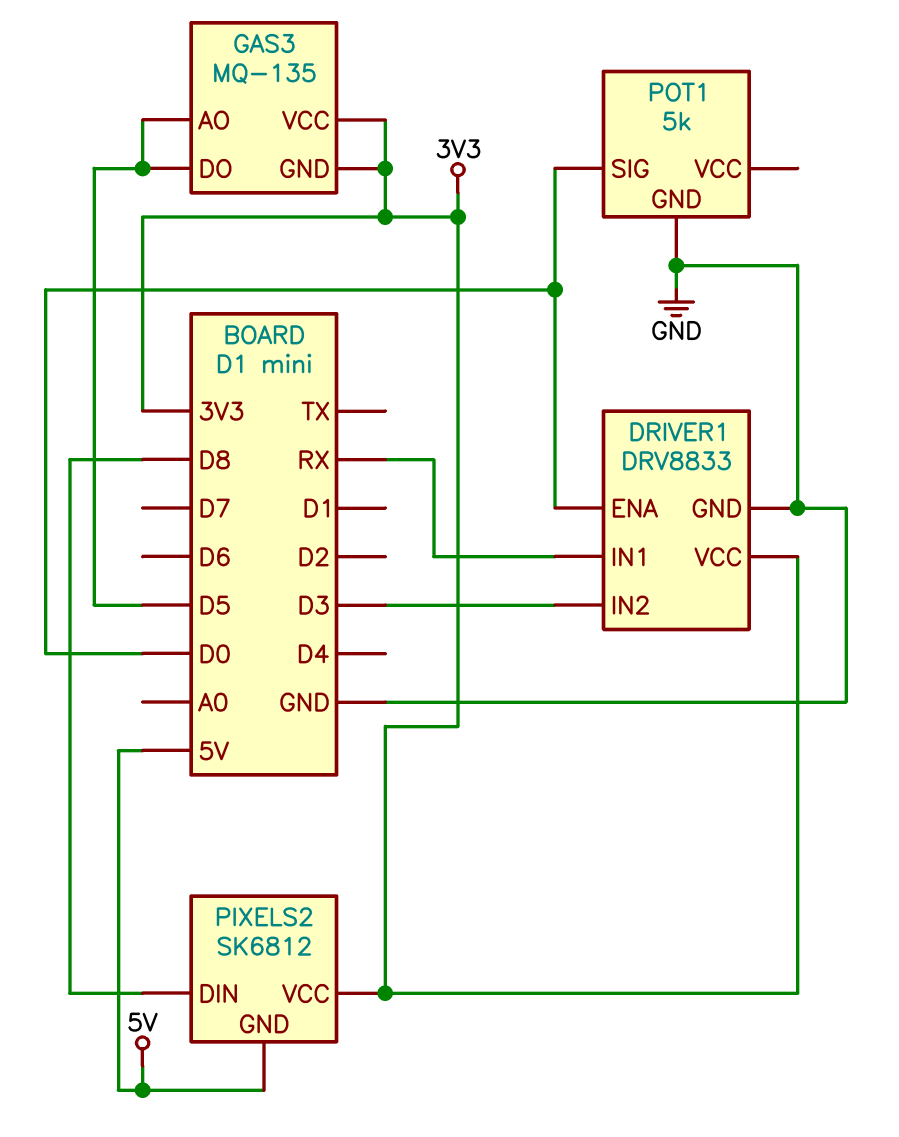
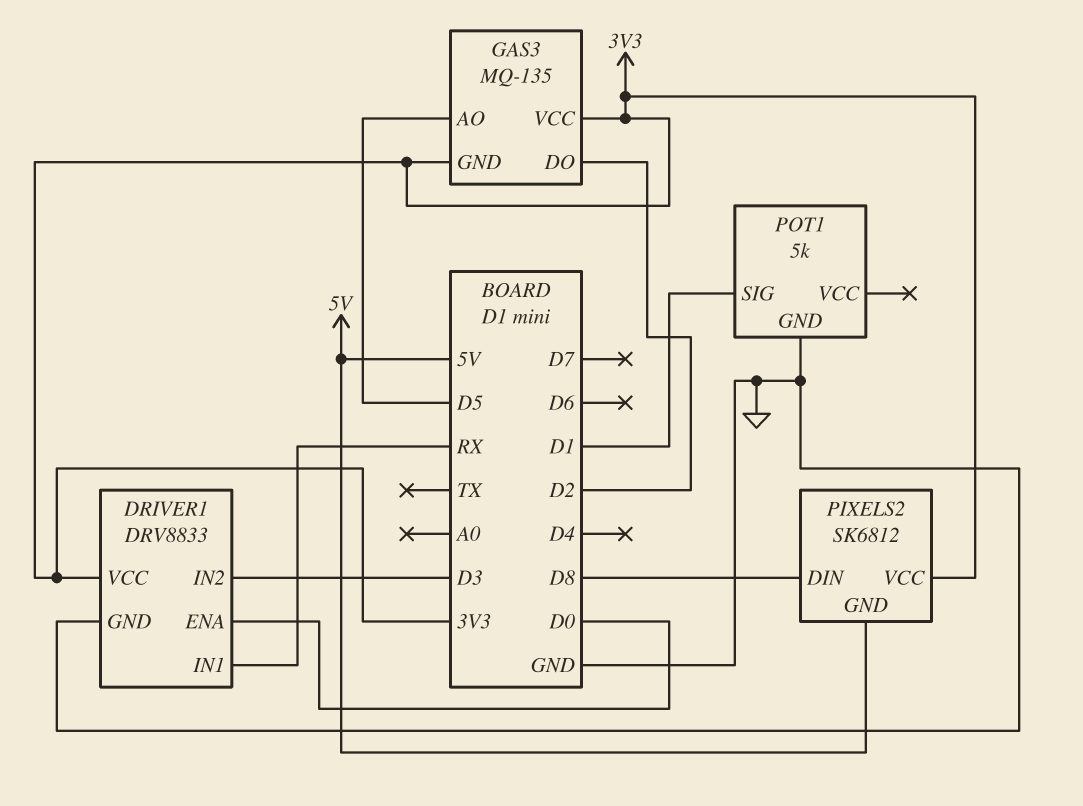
GAS3 pin DO: D5 -> D2
POT1 pin SIG: D0 -> D1

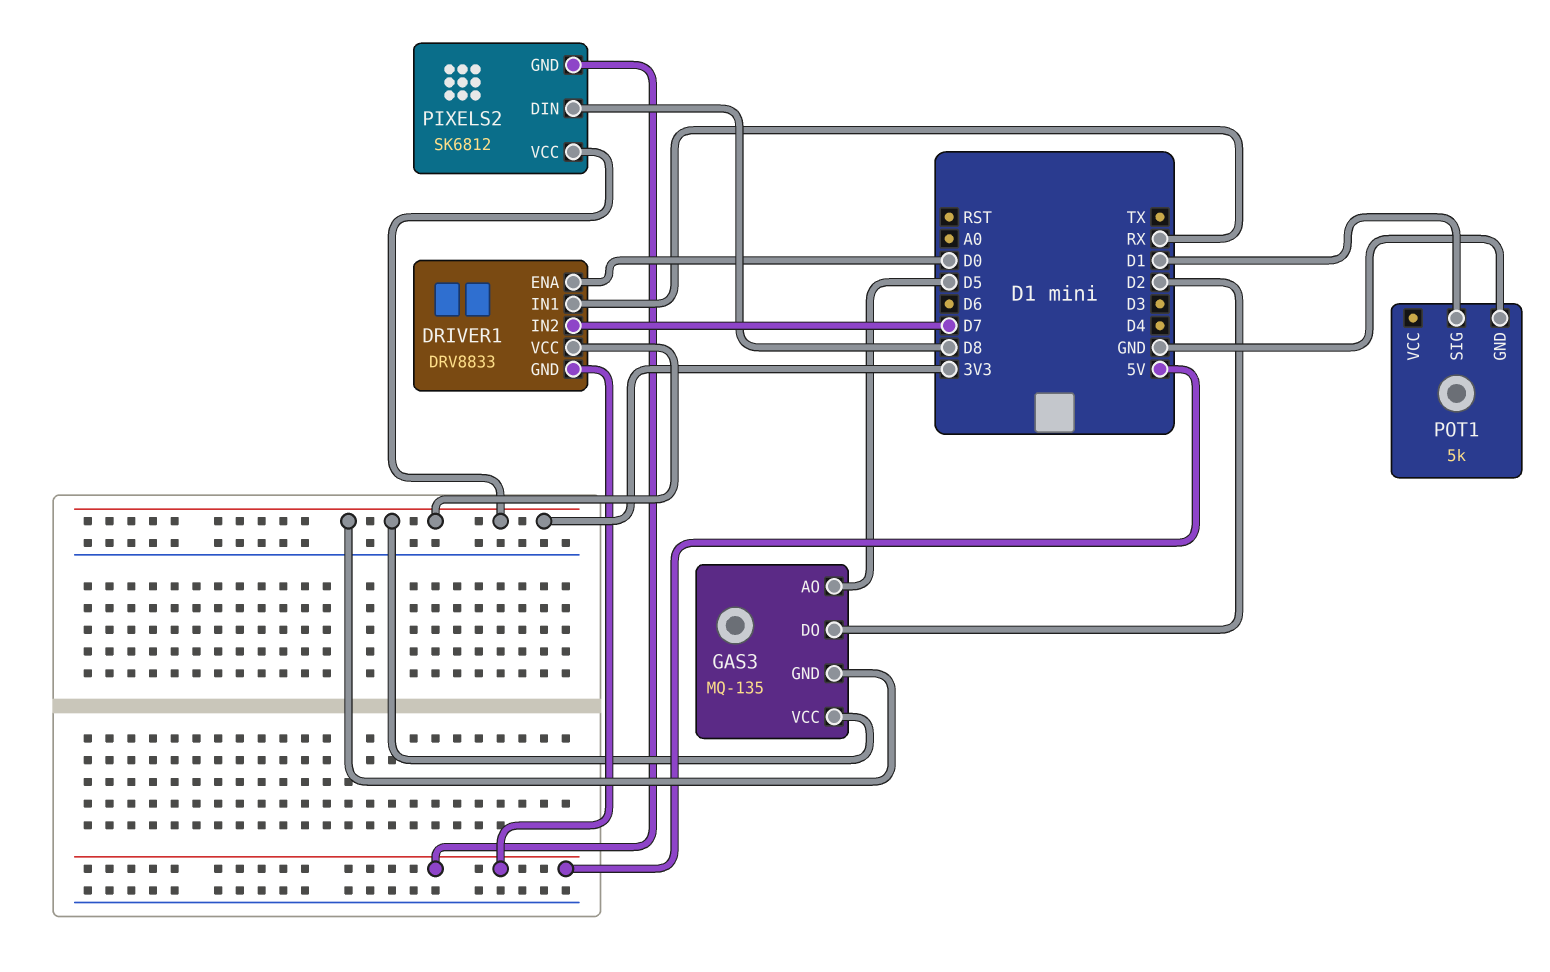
DRIVER1 pin GND: GND -> 5V
DRIVER1 pin IN2: D3 -> D7

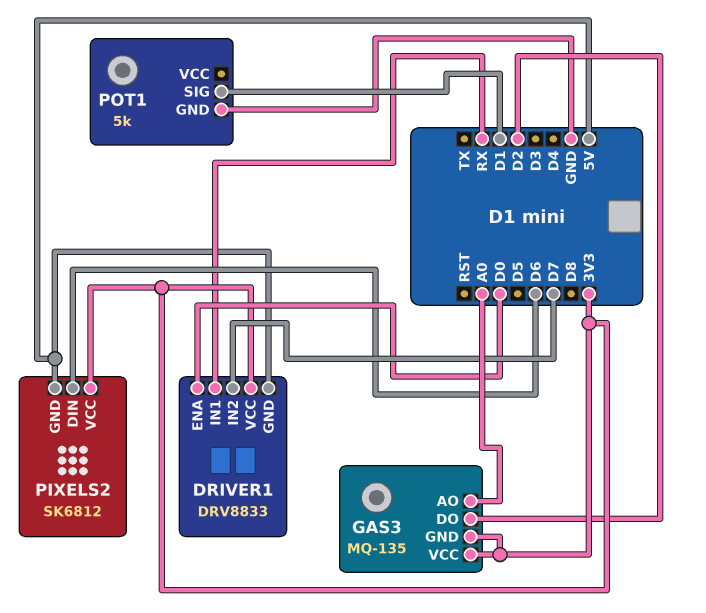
GAS3 pin AO: D5 -> A0
PIXELS2 pin DIN: D8 -> D6

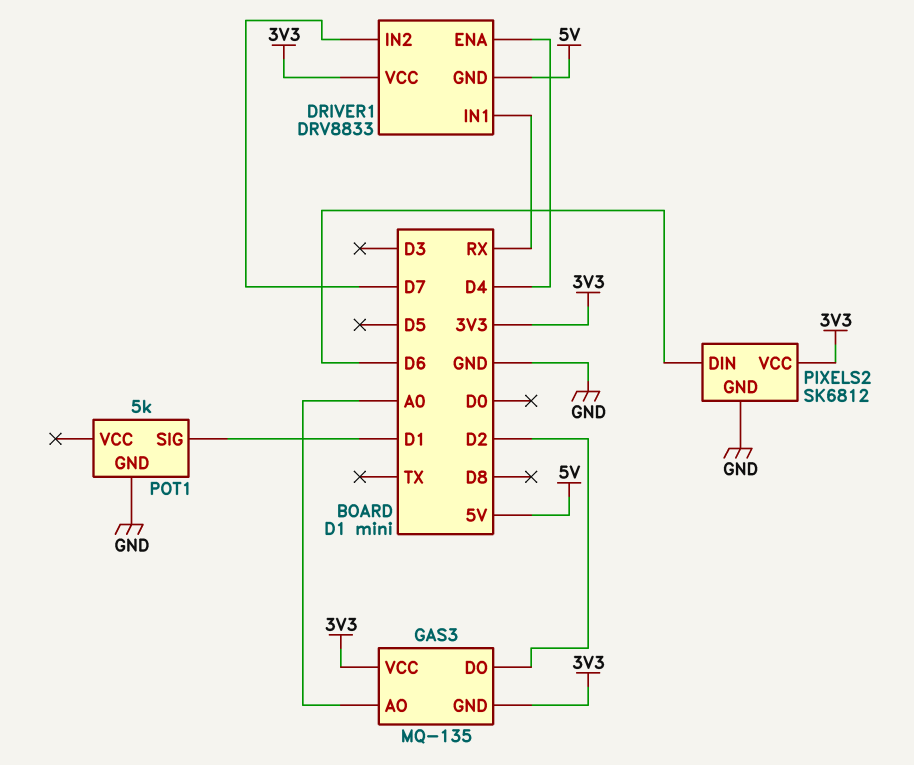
DRIVER1 pin ENA: D0 -> D4
PIXELS2 pin GND: 5V -> GND

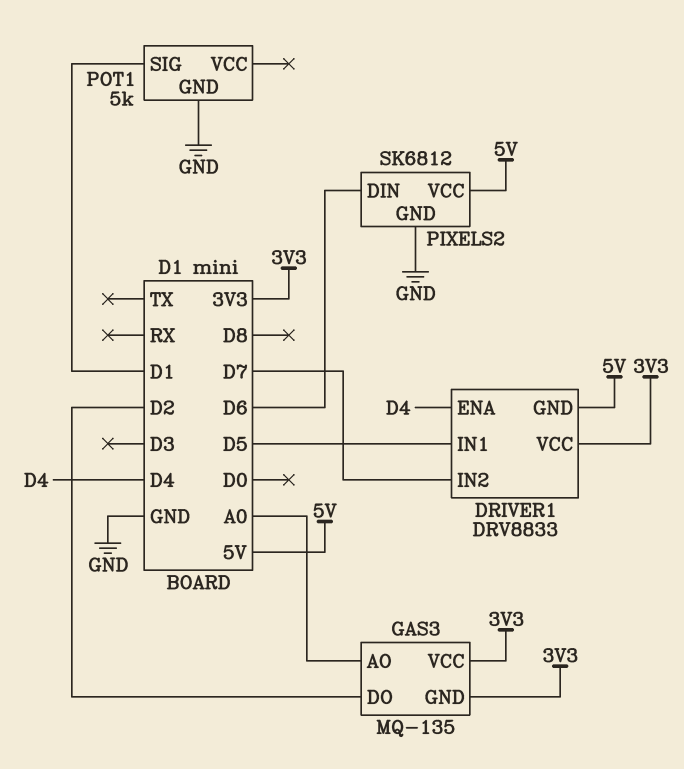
DRIVER1 pin IN1: RX -> D5
PIXELS2 pin VCC: 3V3 -> 5V

